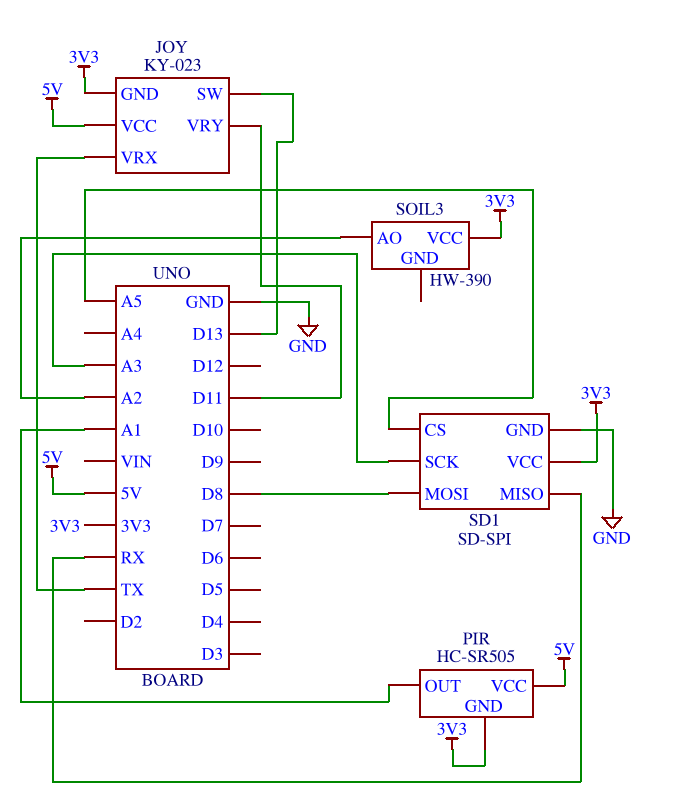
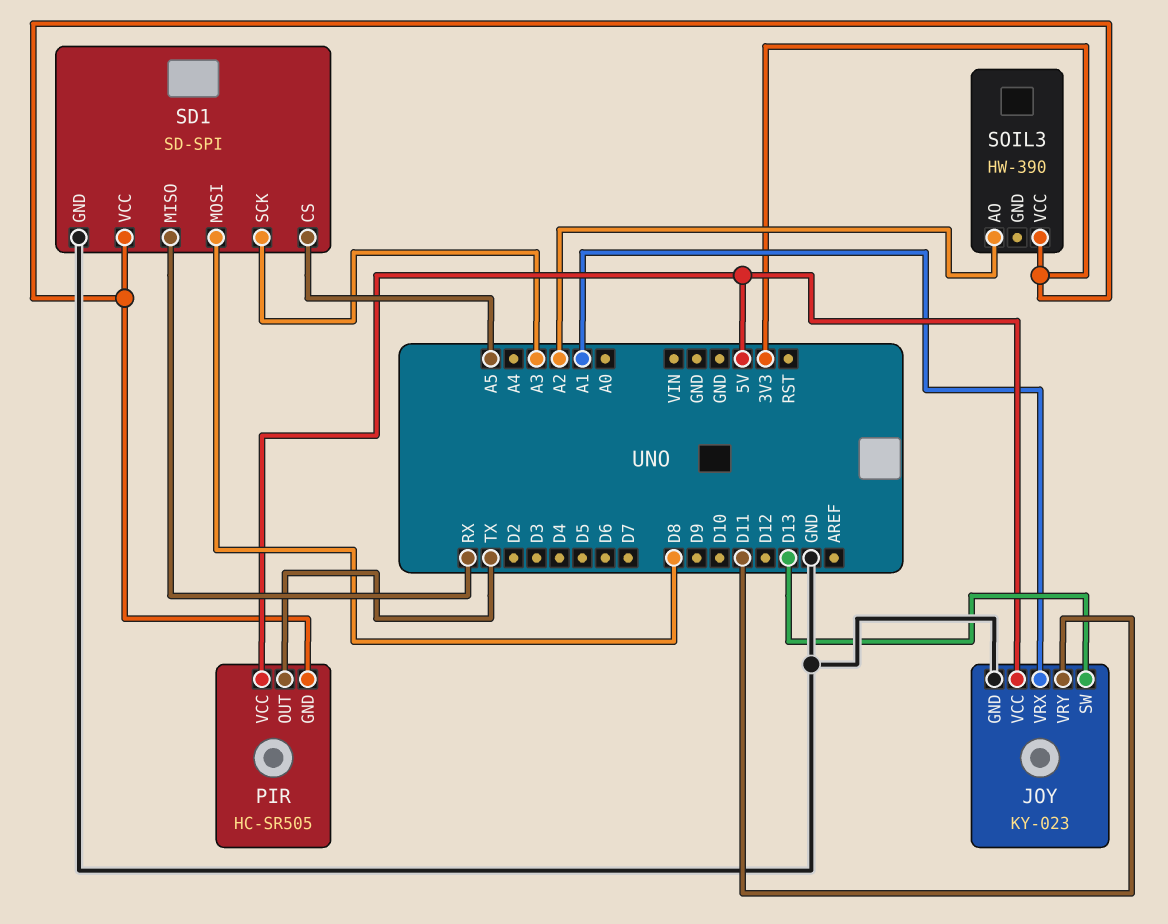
JOY pin GND: 3V3 -> GND
JOY pin VRX: TX -> A1
PIR pin OUT: A1 -> TX

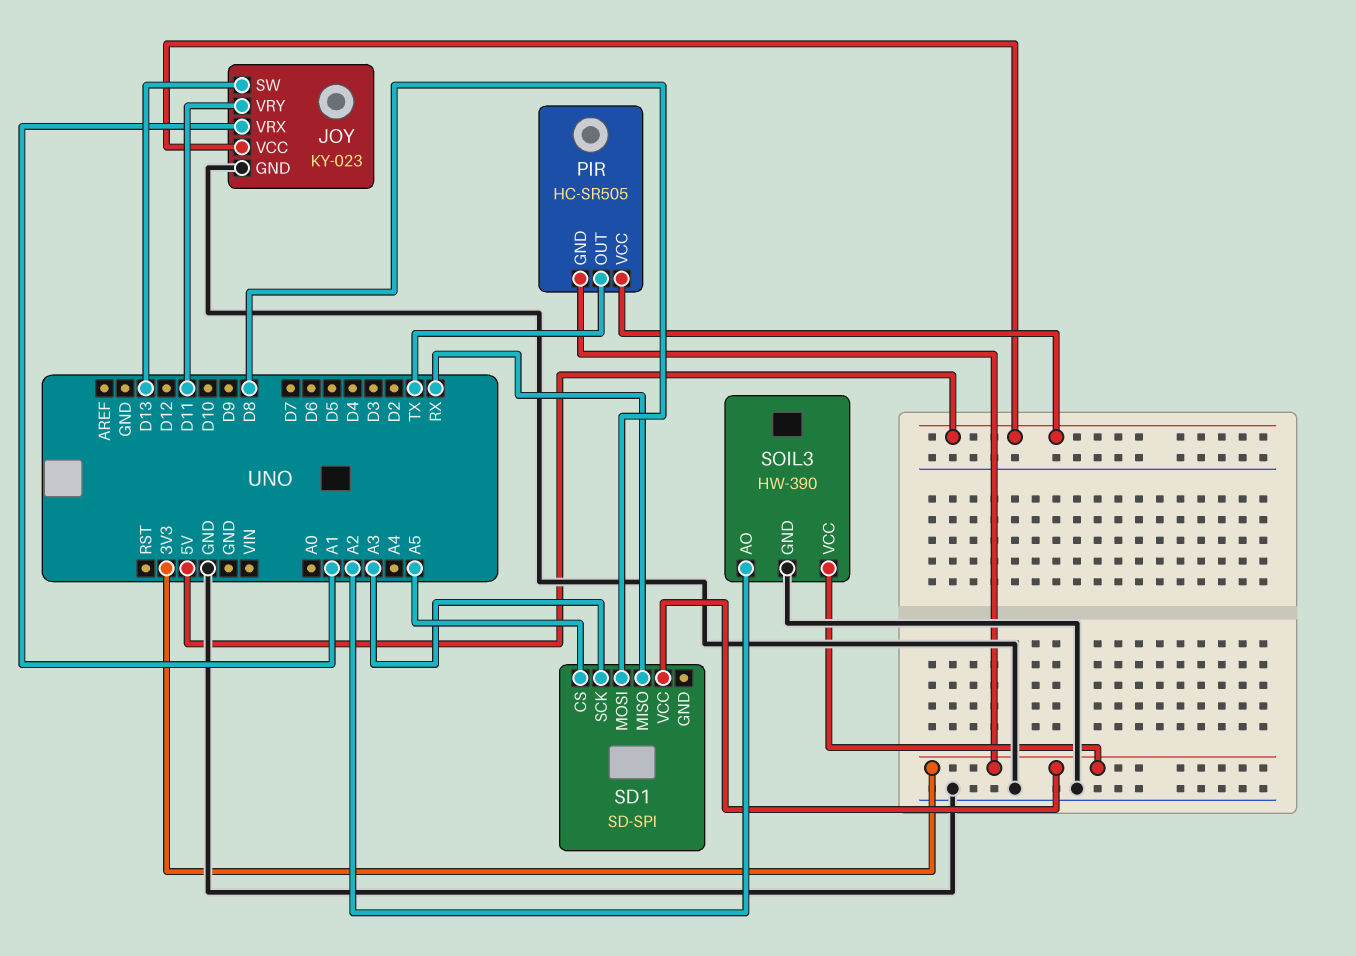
SD1 pin GND: GND -> none
SOIL3 pin GND: none -> GND

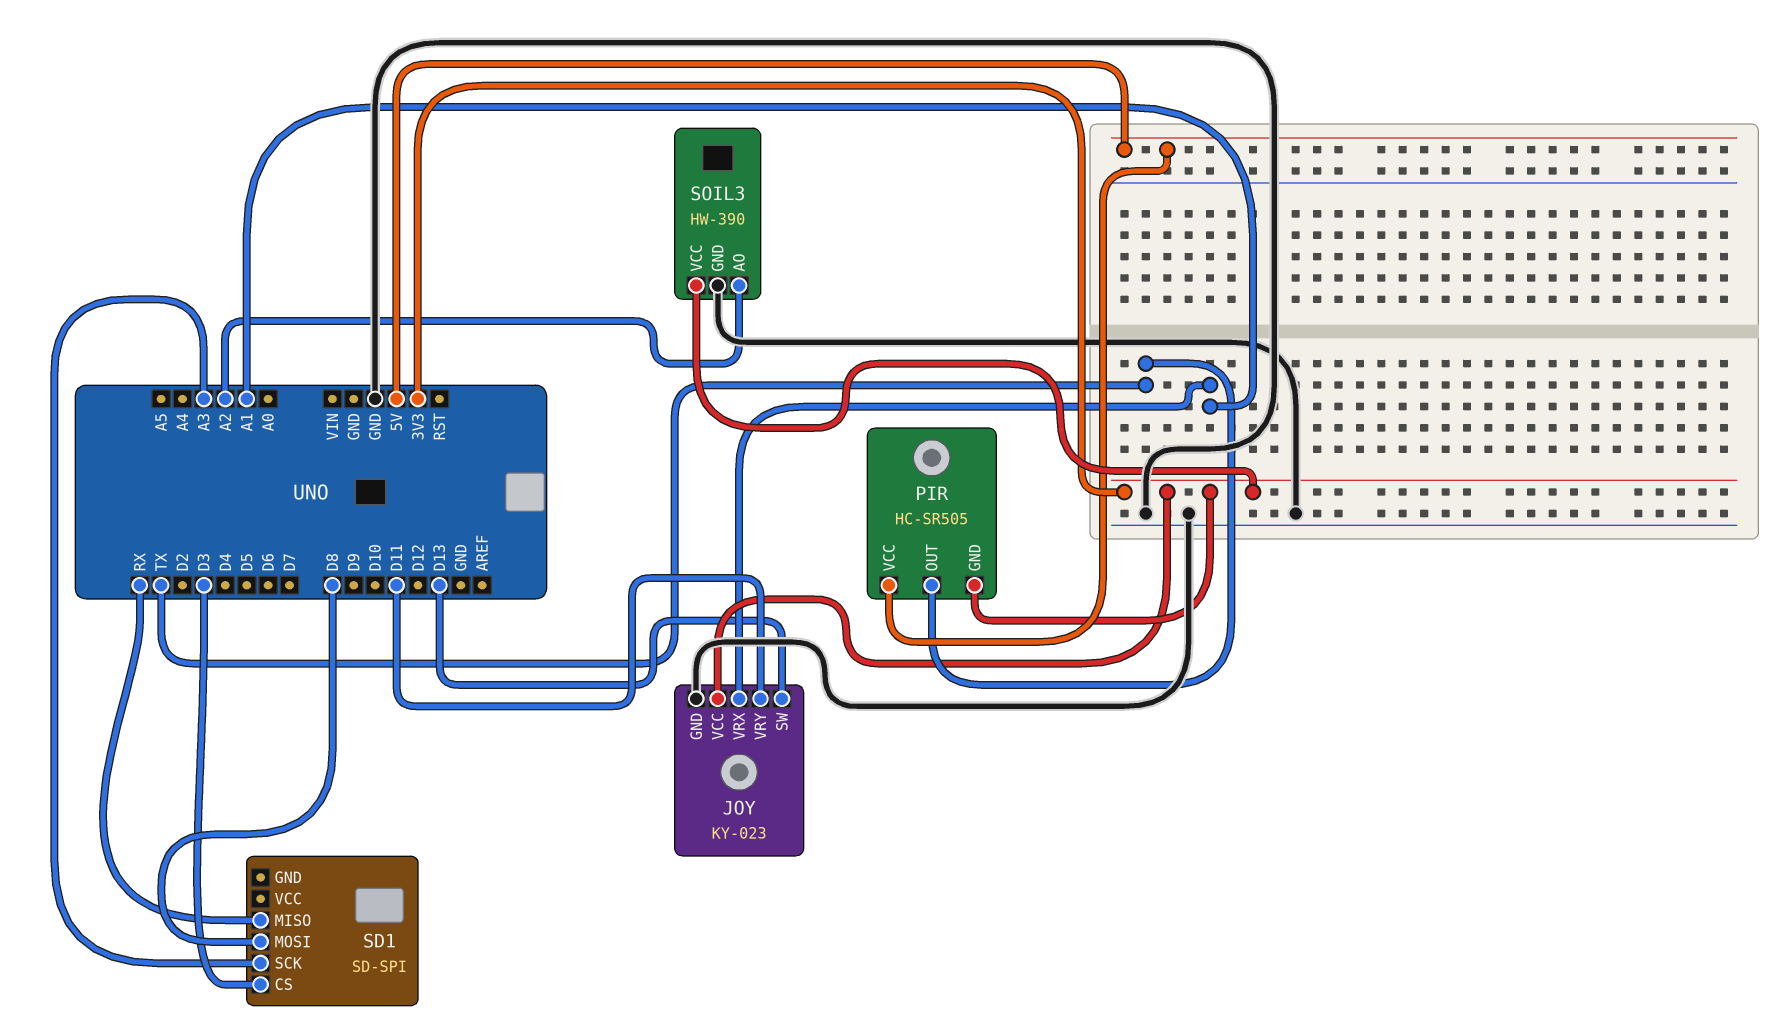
JOY pin VCC: 5V -> 3V3
SD1 pin CS: A5 -> D3
SD1 pin VCC: 3V3 -> none

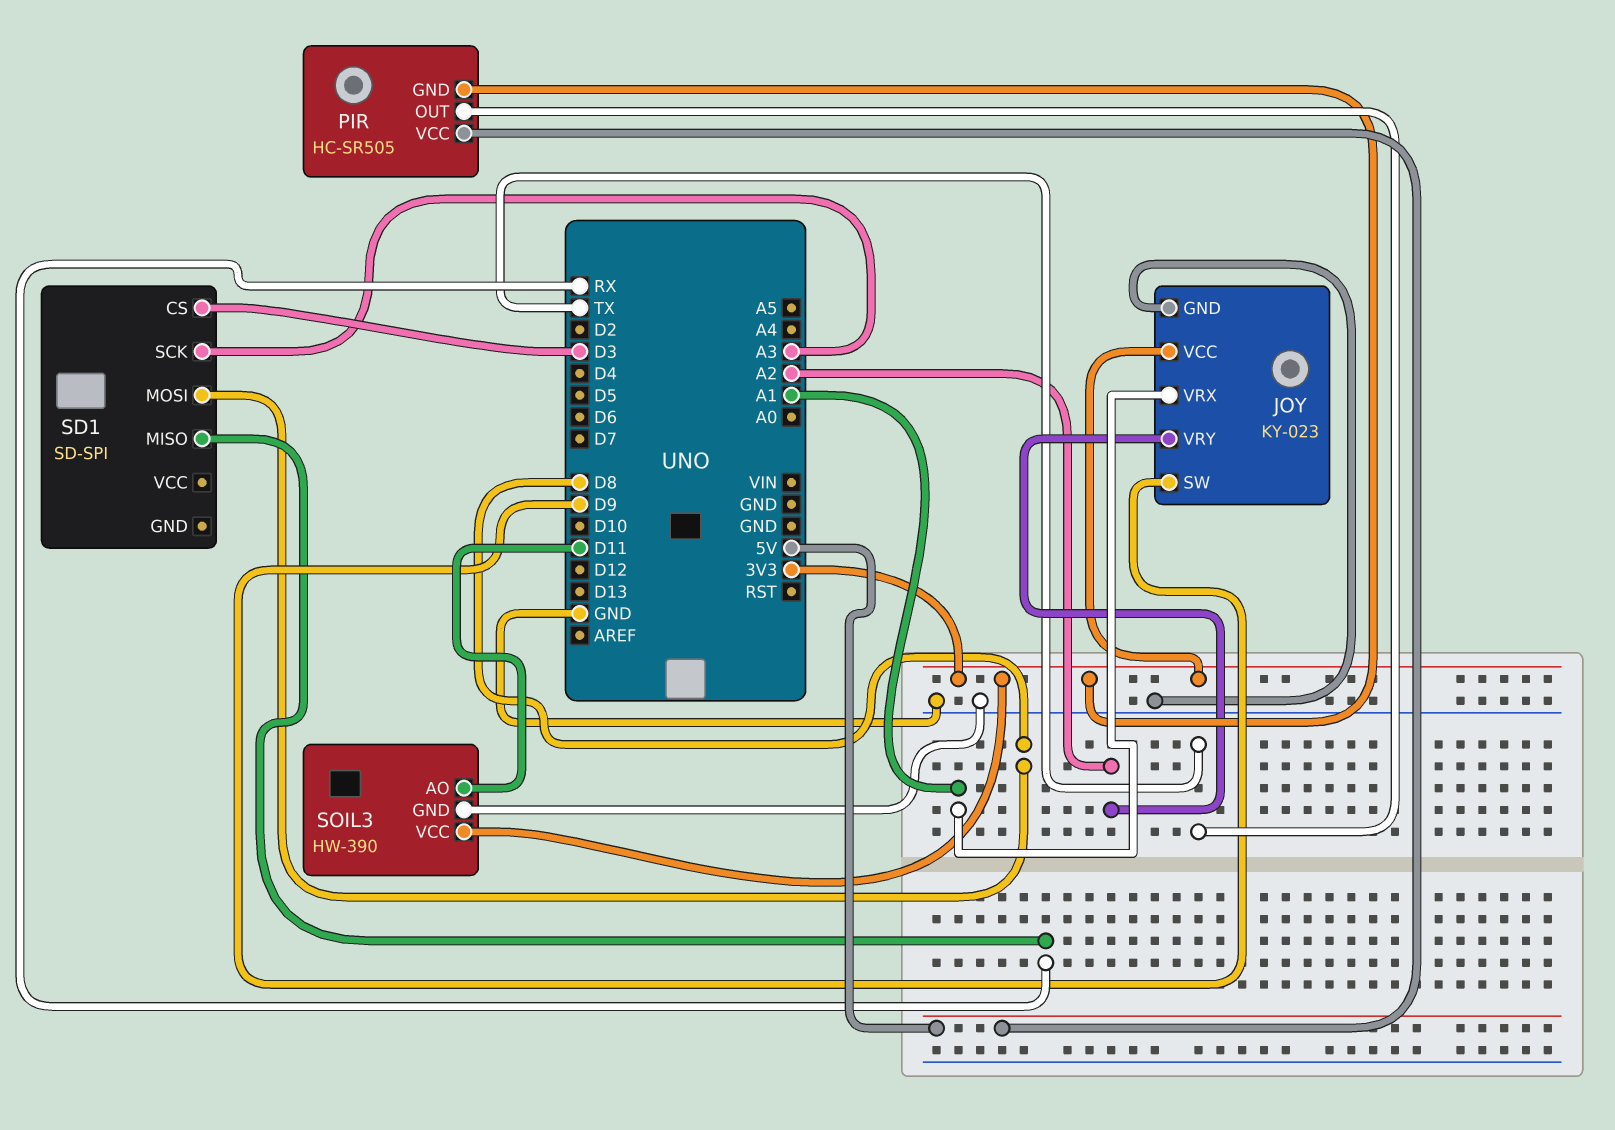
JOY pin SW: D13 -> D9
JOY pin VRY: D11 -> A2
SOIL3 pin AO: A2 -> D11

